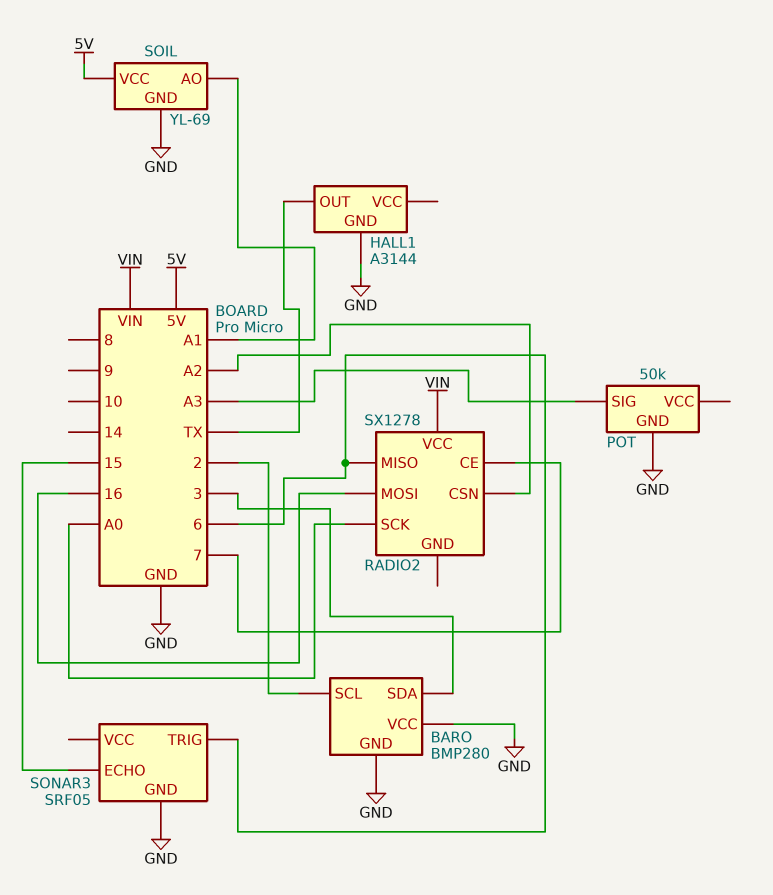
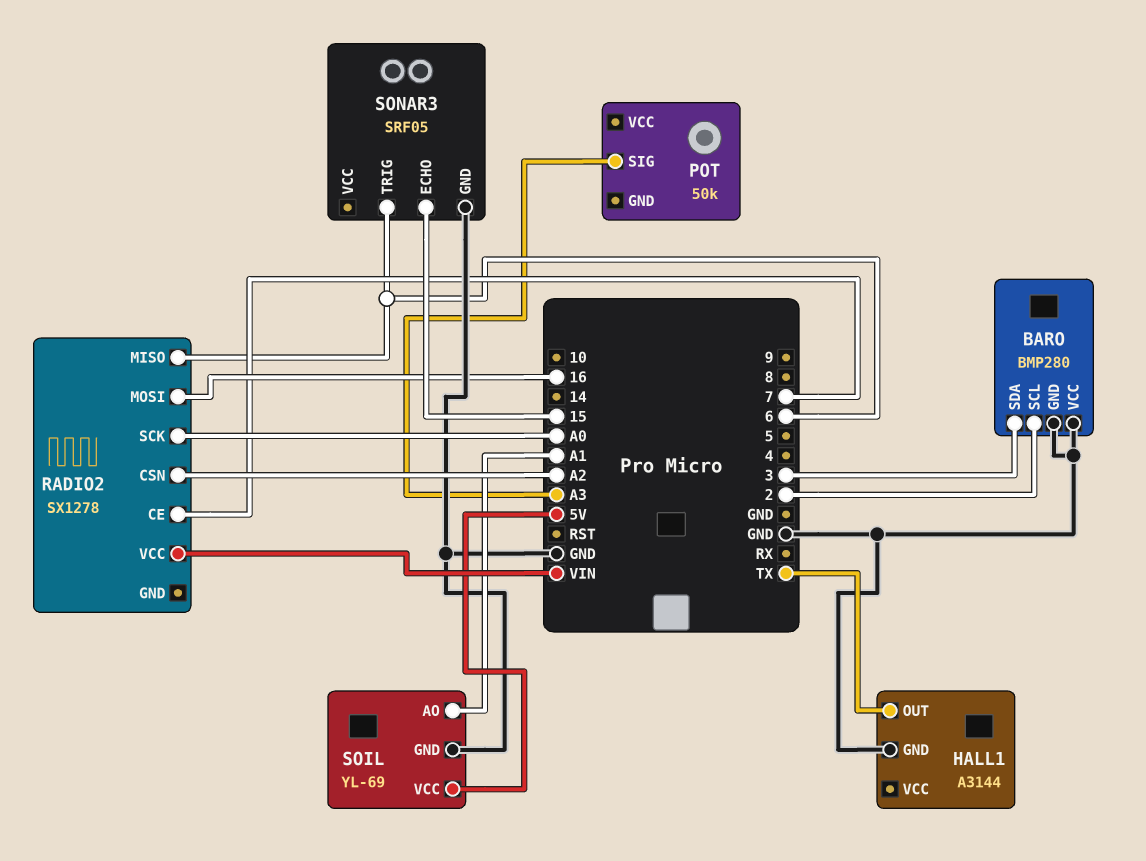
POT pin GND: GND -> none

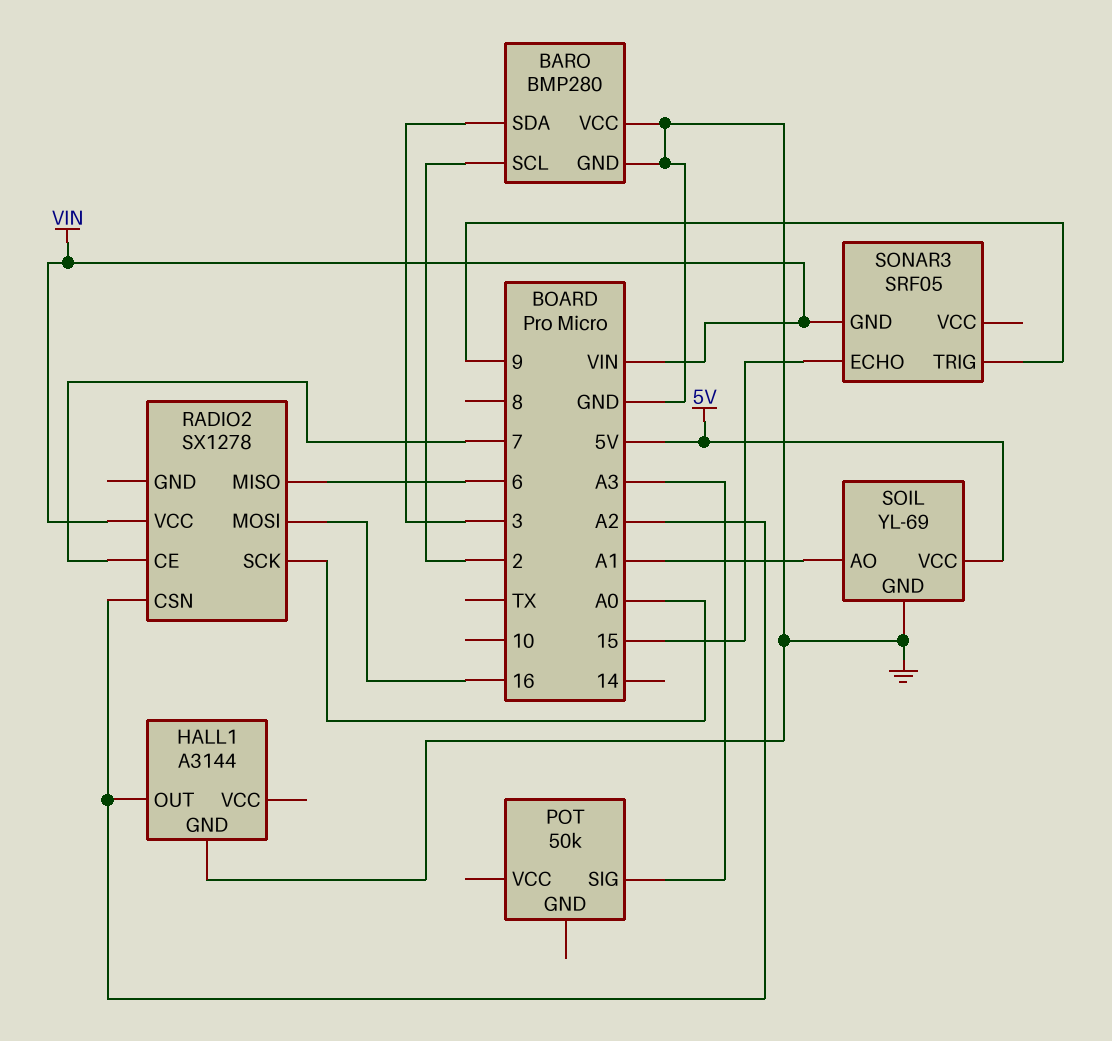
HALL1 pin OUT: TX -> A2
SONAR3 pin GND: GND -> VIN
SONAR3 pin TRIG: 6 -> 9

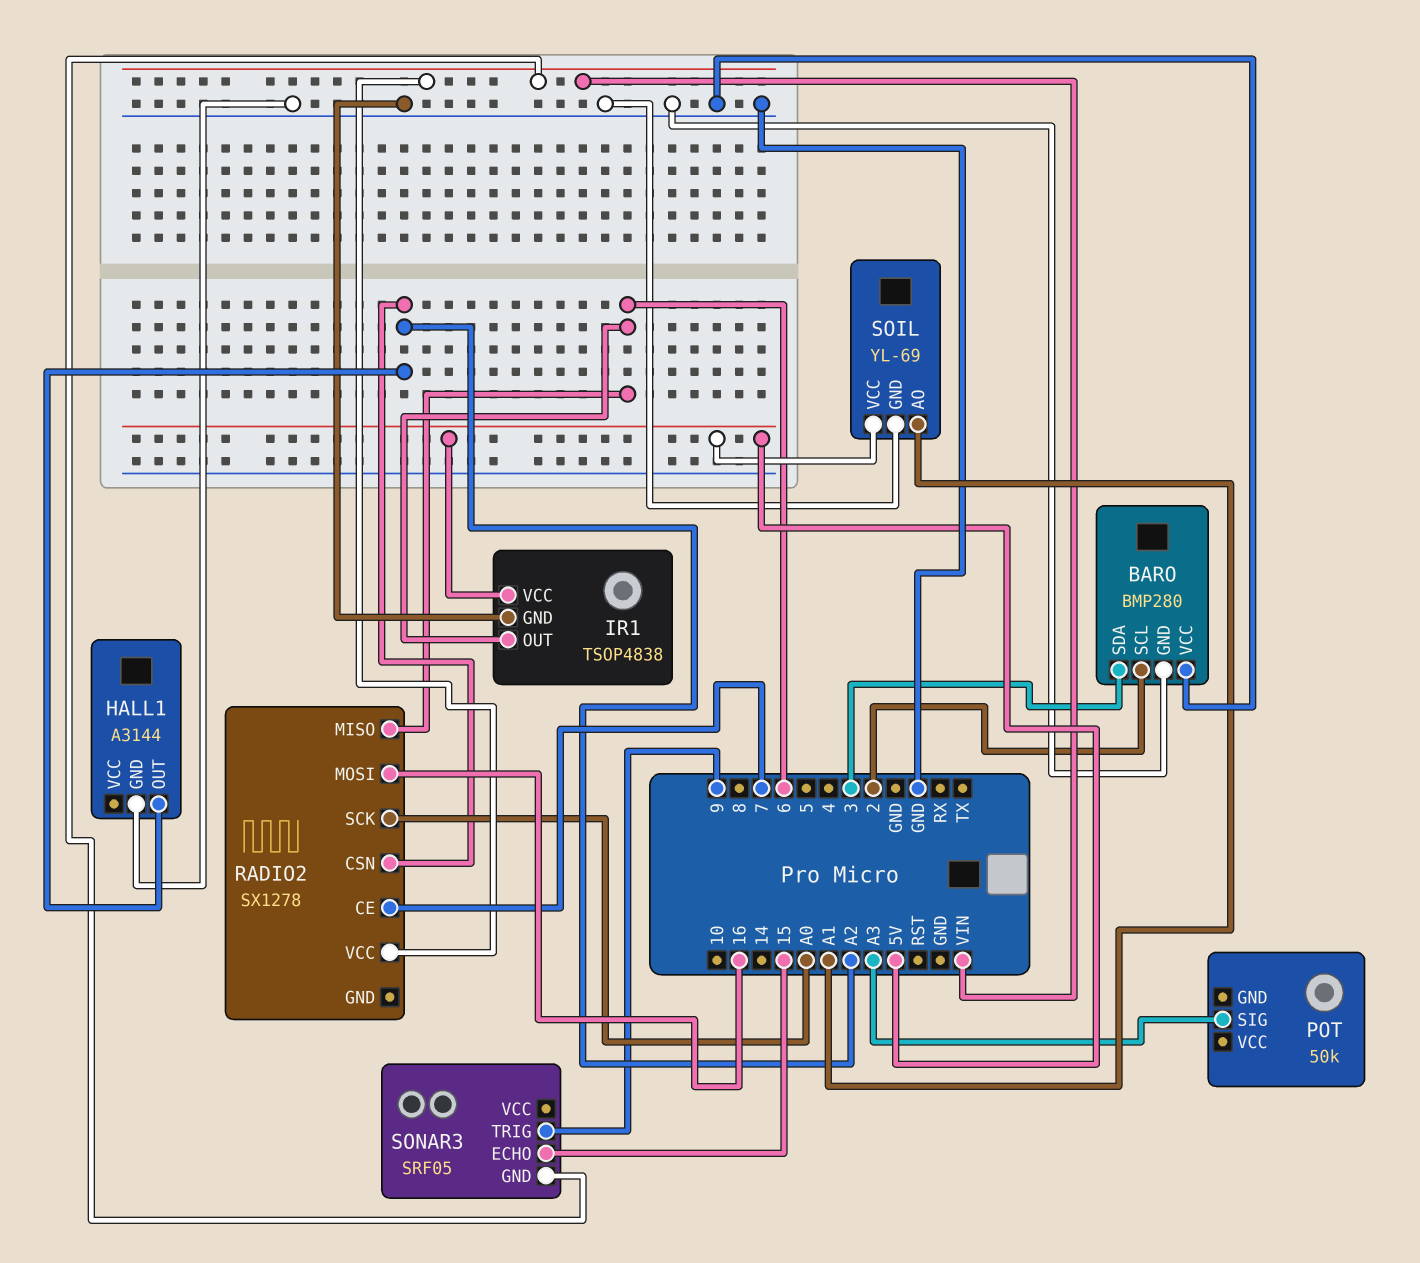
IR1: none -> TSOP4838
IR1 pin GND: none -> GND
IR1 pin OUT: none -> 6
IR1 pin VCC: none -> 5V

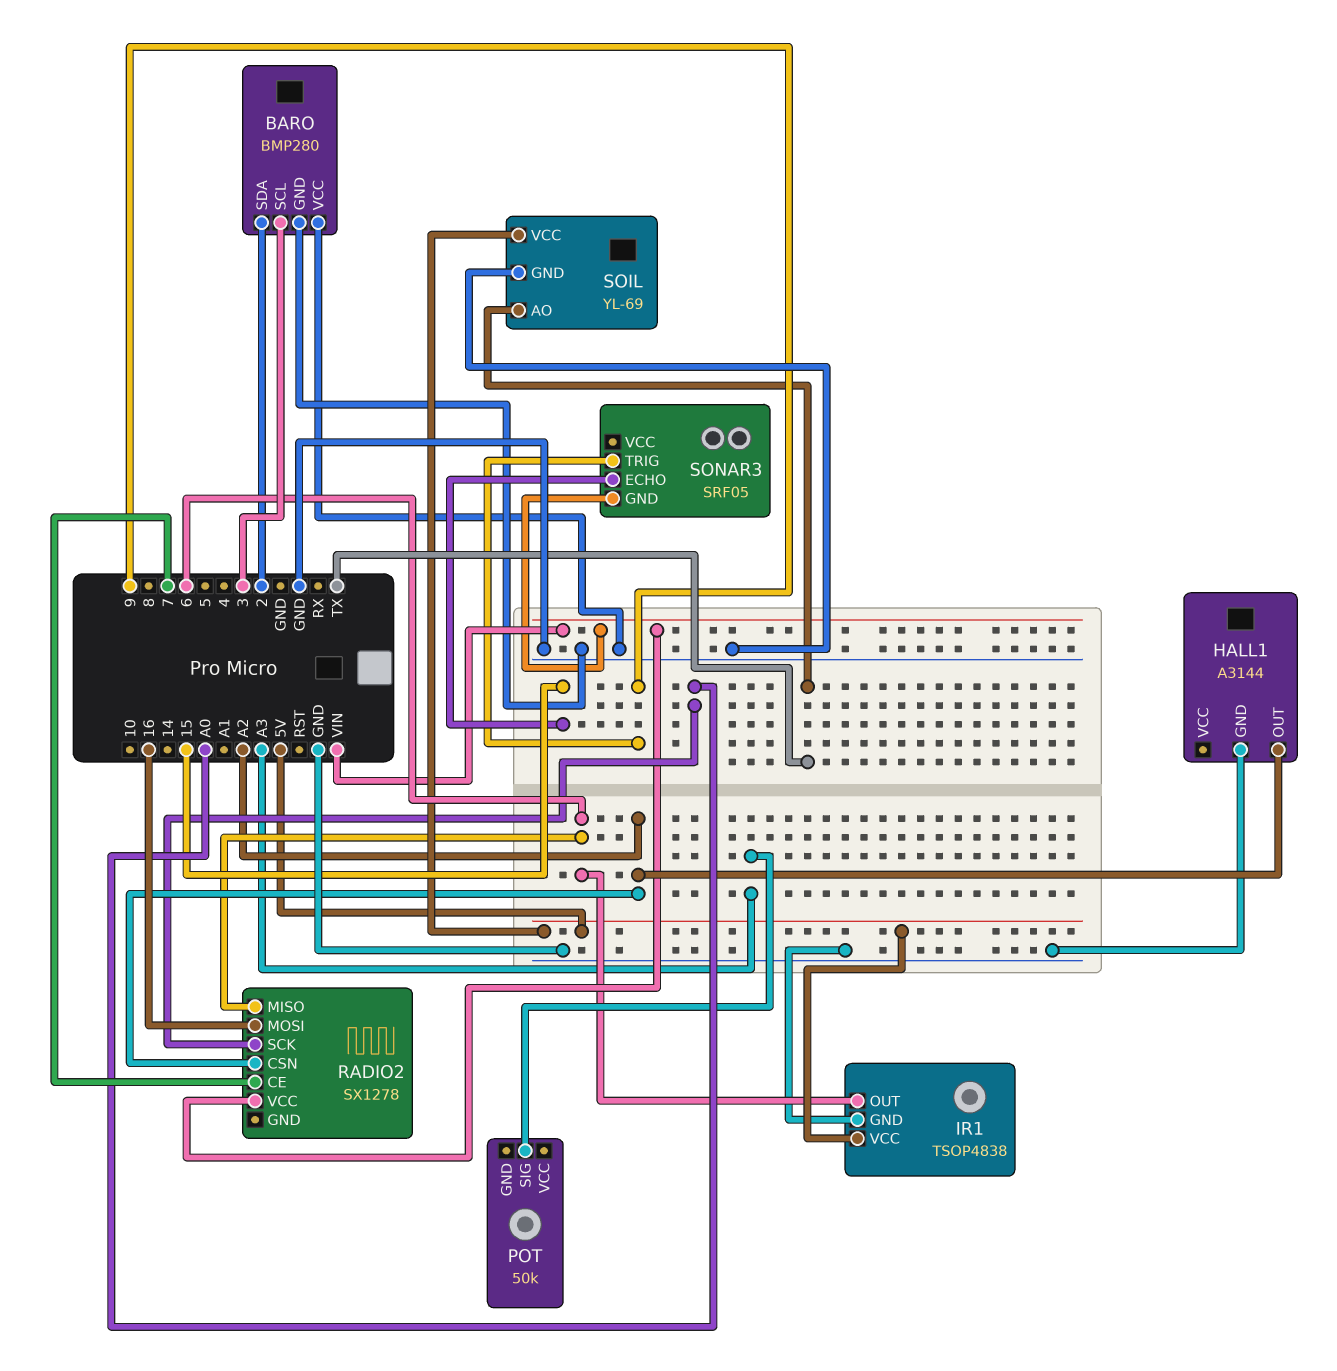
BARO pin SCL: 2 -> 3
BARO pin SDA: 3 -> 2
SOIL pin AO: A1 -> TX

